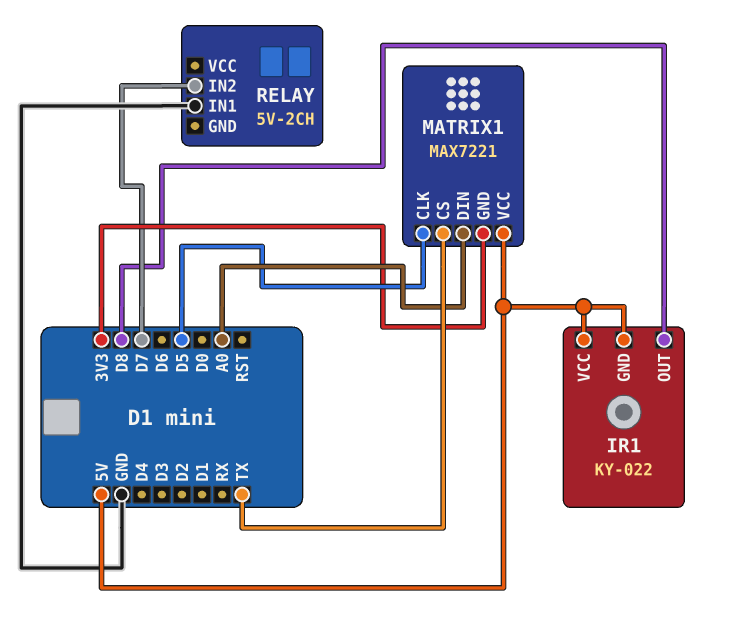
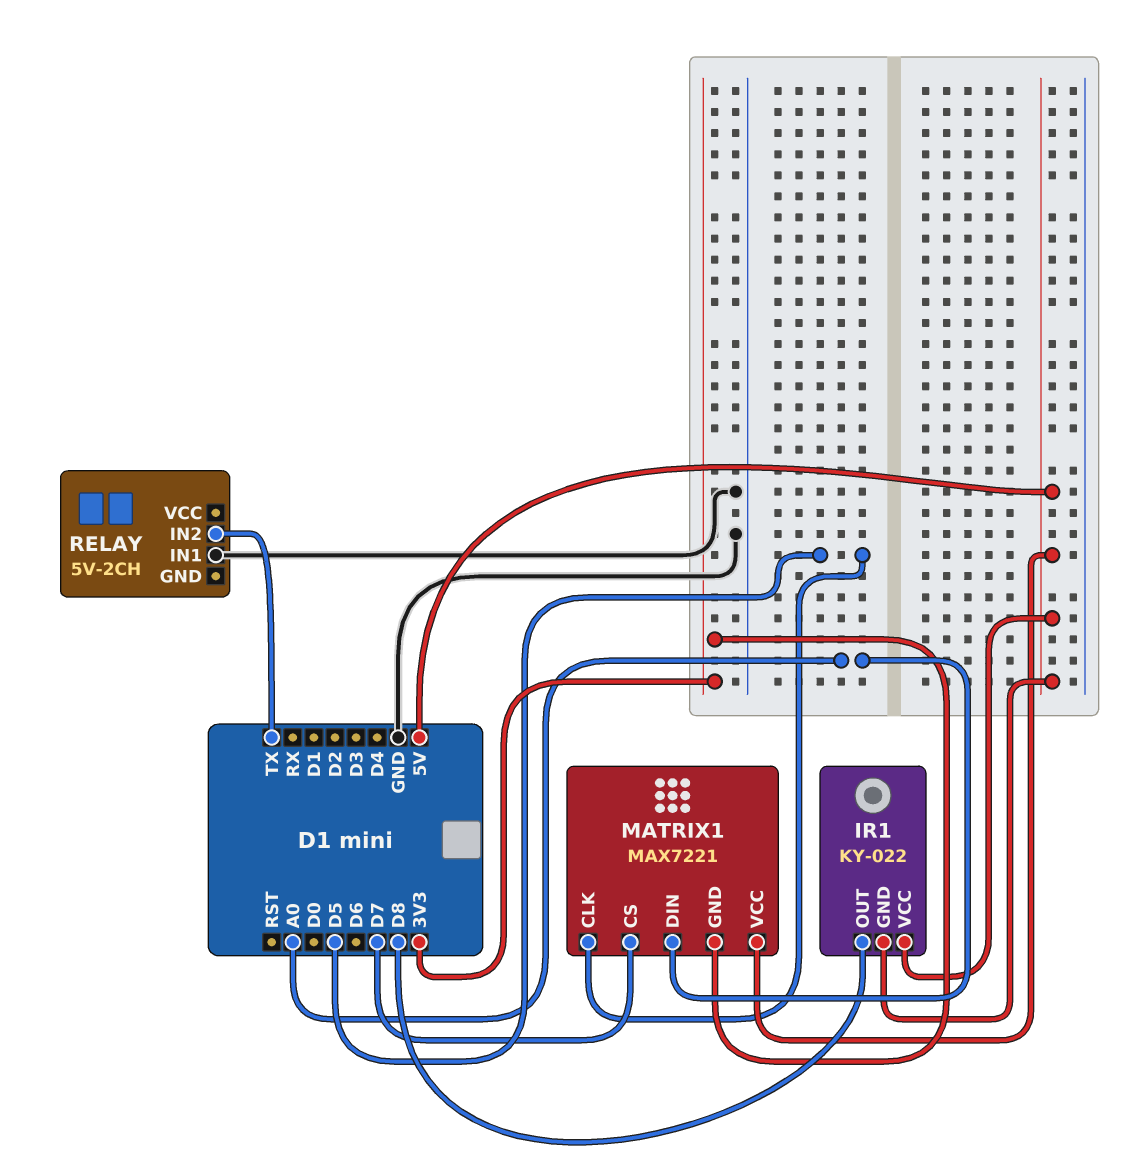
MATRIX1 pin CS: TX -> D7
RELAY pin IN2: D7 -> TX

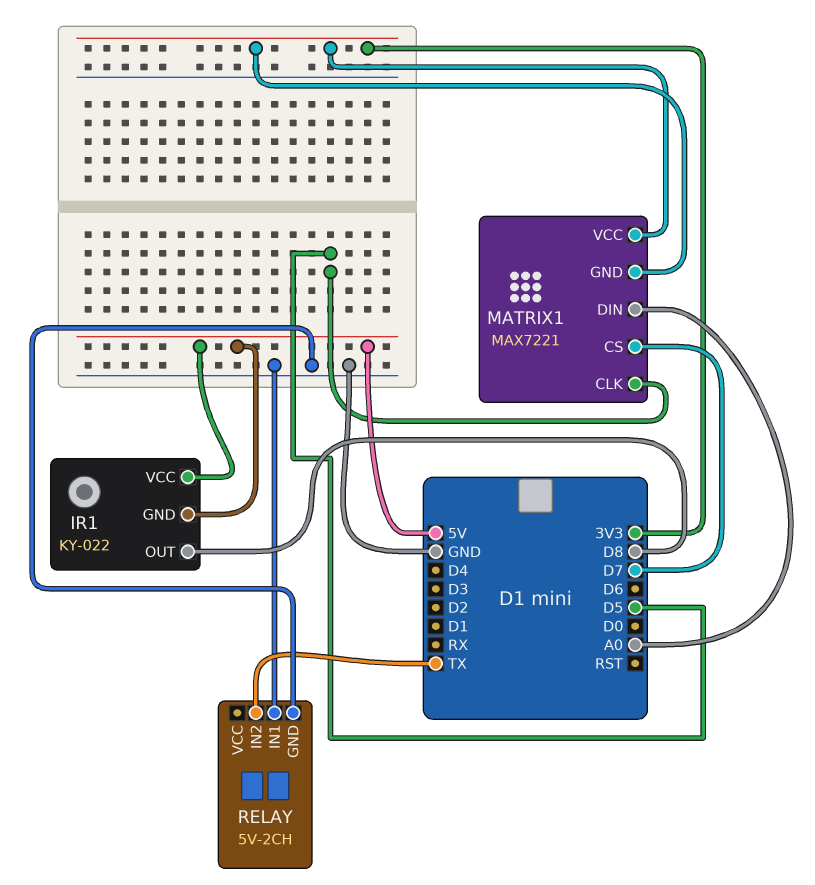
MATRIX1 pin VCC: 5V -> 3V3
RELAY pin GND: none -> GND

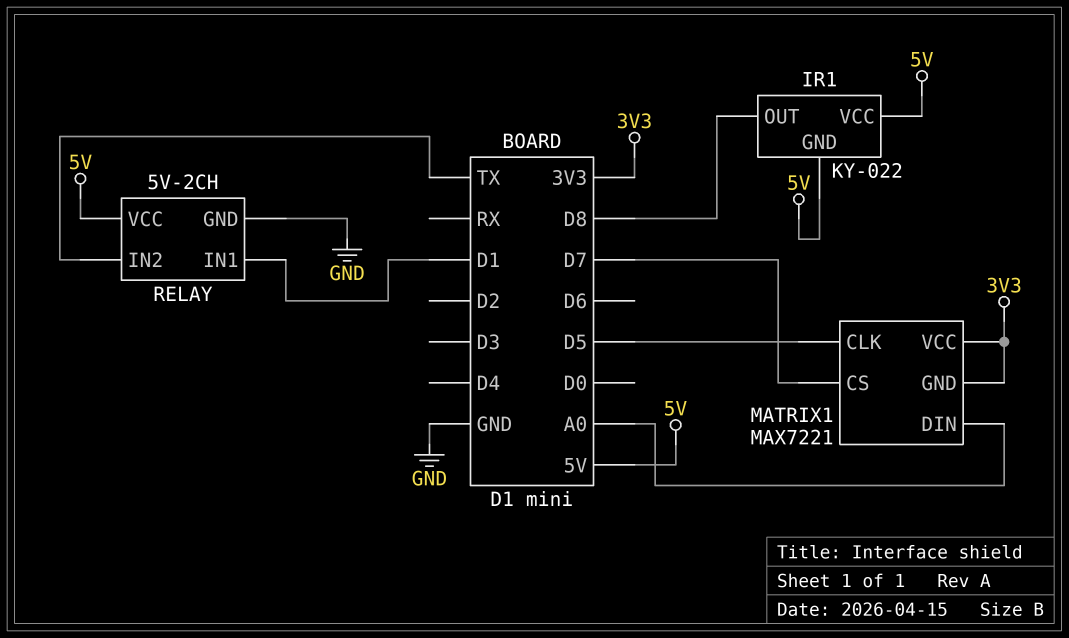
RELAY pin IN1: GND -> D1
RELAY pin VCC: none -> 5V

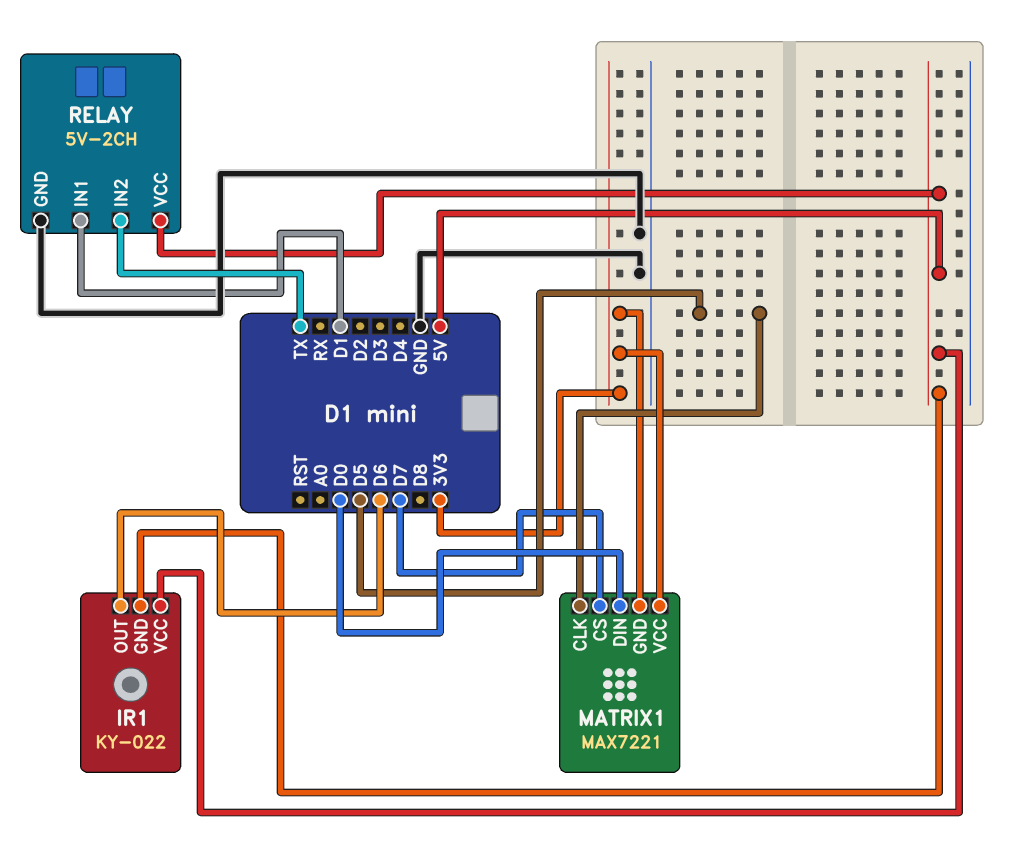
IR1 pin OUT: D8 -> D6
MATRIX1 pin DIN: A0 -> D0

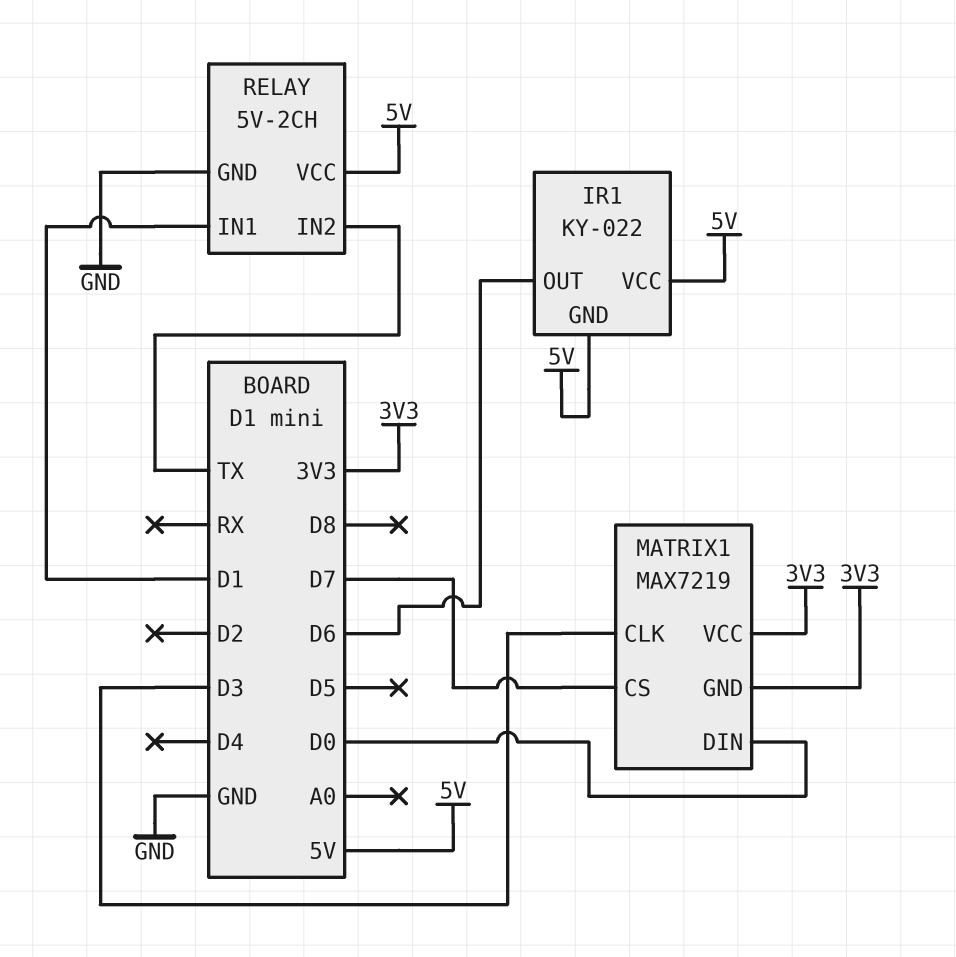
MATRIX1: MAX7221 -> MAX7219
MATRIX1 pin CLK: D5 -> D3

